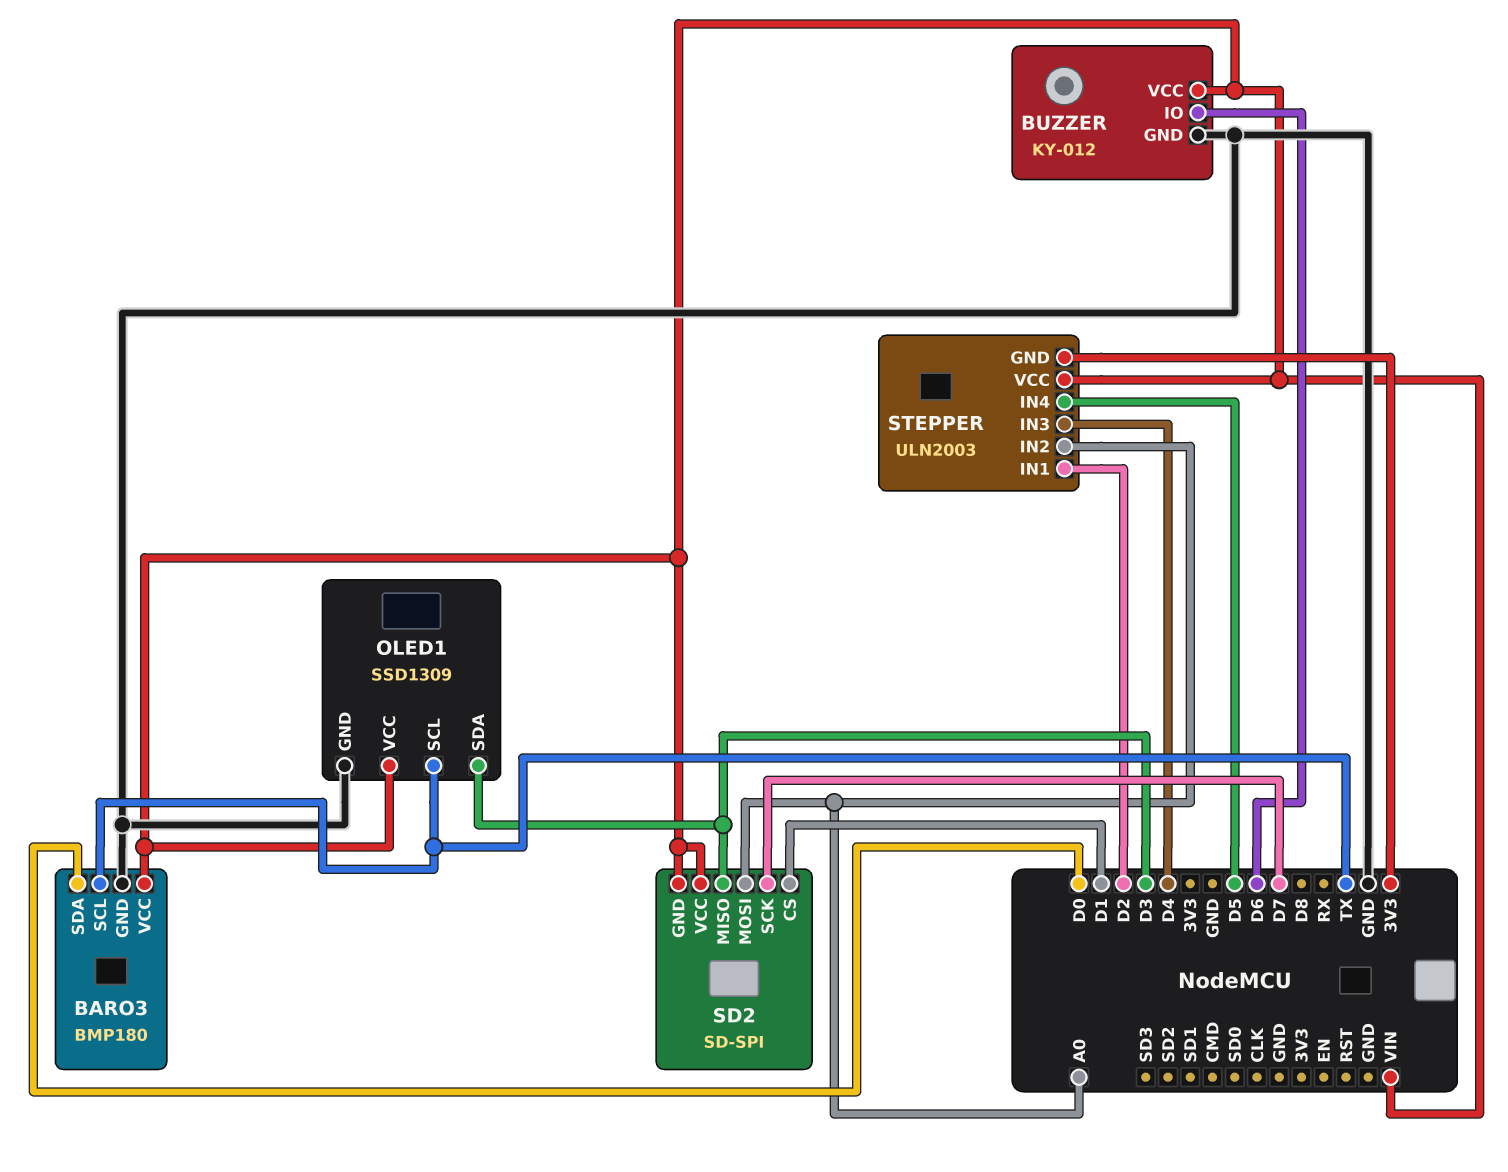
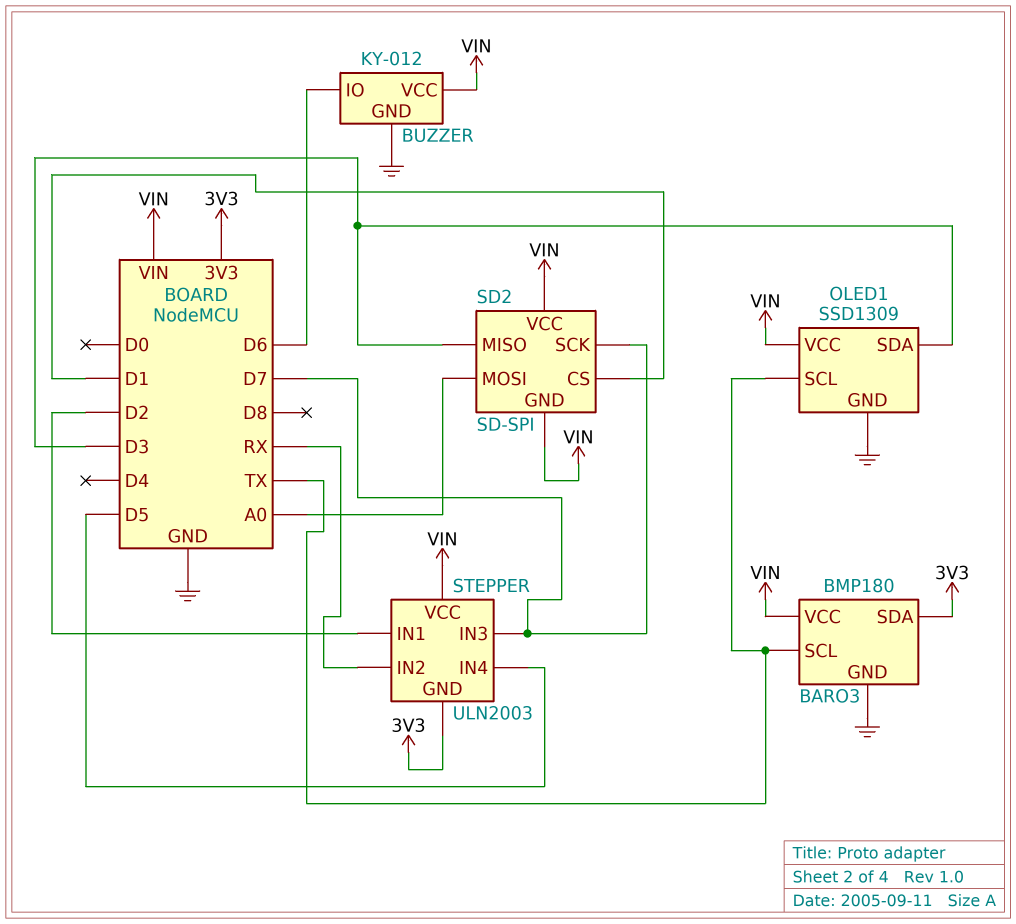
BARO3 pin SDA: D0 -> 3V3
STEPPER pin IN2: A0 -> RX
STEPPER pin IN3: D4 -> D7

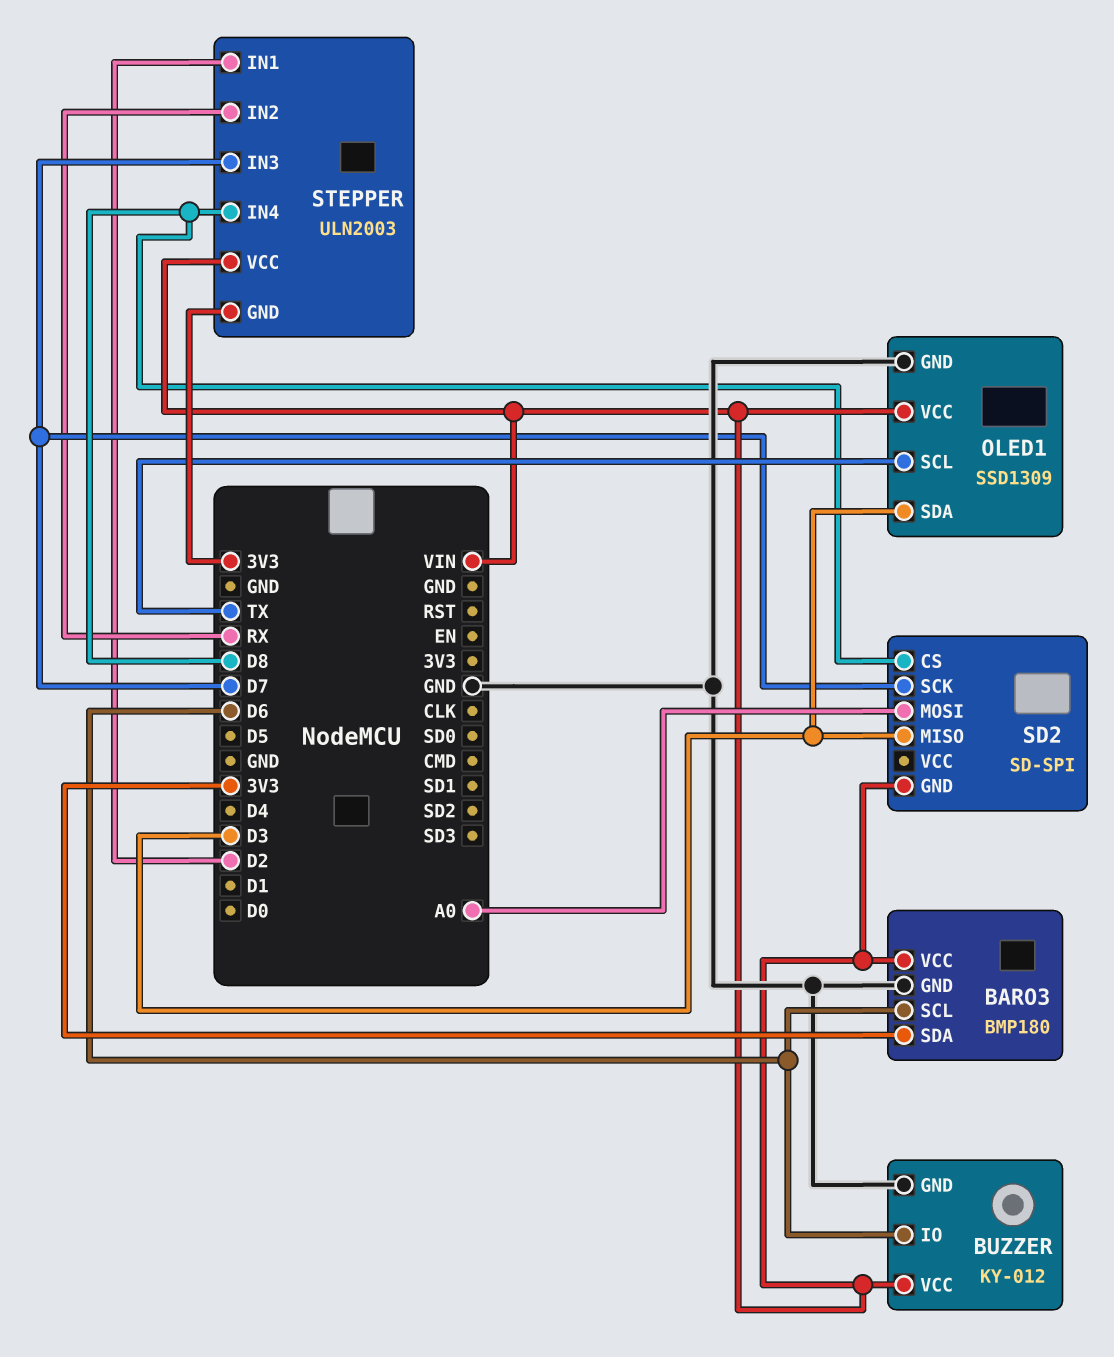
BARO3 pin SCL: TX -> D6
SD2 pin CS: D1 -> D8
SD2 pin VCC: VIN -> none
STEPPER pin IN4: D5 -> D8

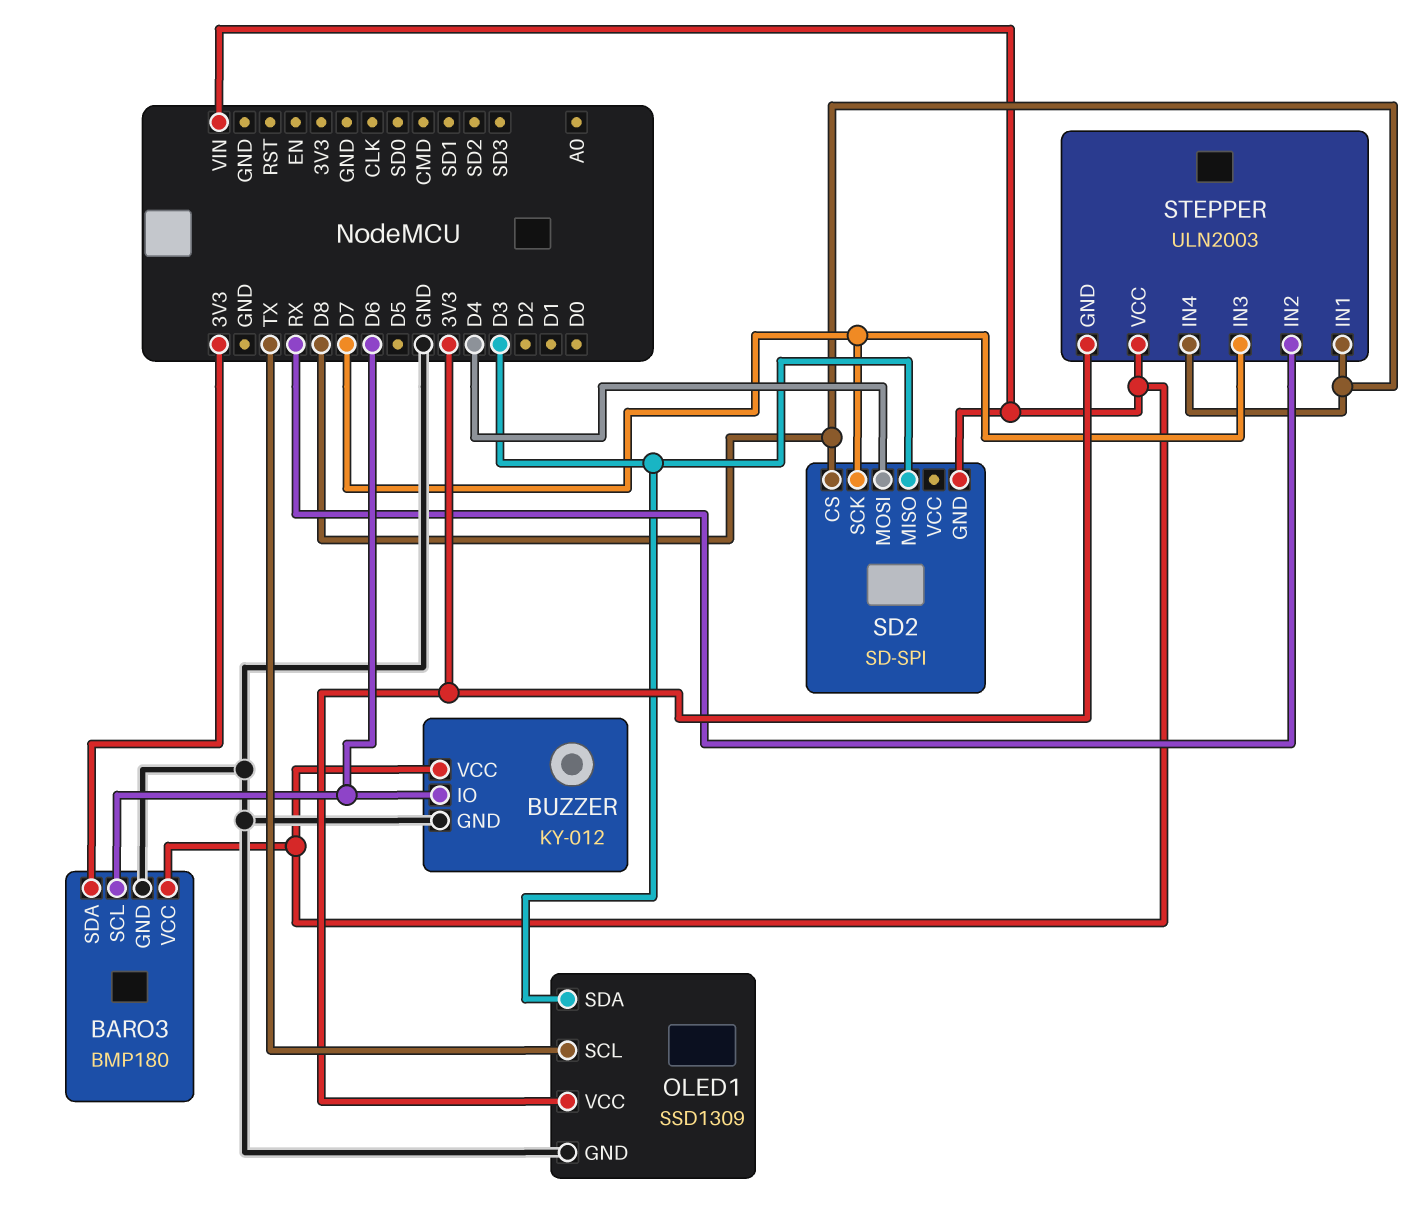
OLED1 pin VCC: VIN -> 3V3
SD2 pin MOSI: A0 -> D4
STEPPER pin IN1: D2 -> D8

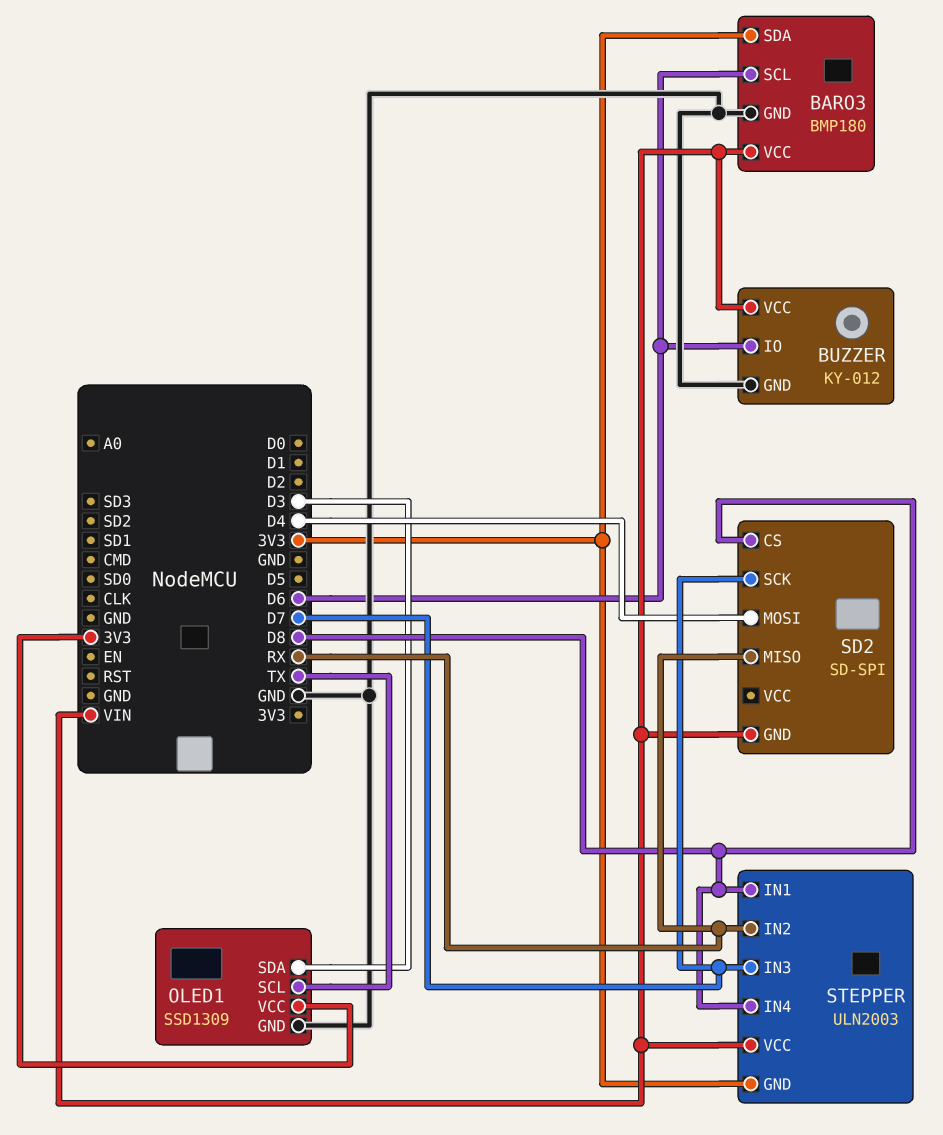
SD2 pin MISO: D3 -> RX

